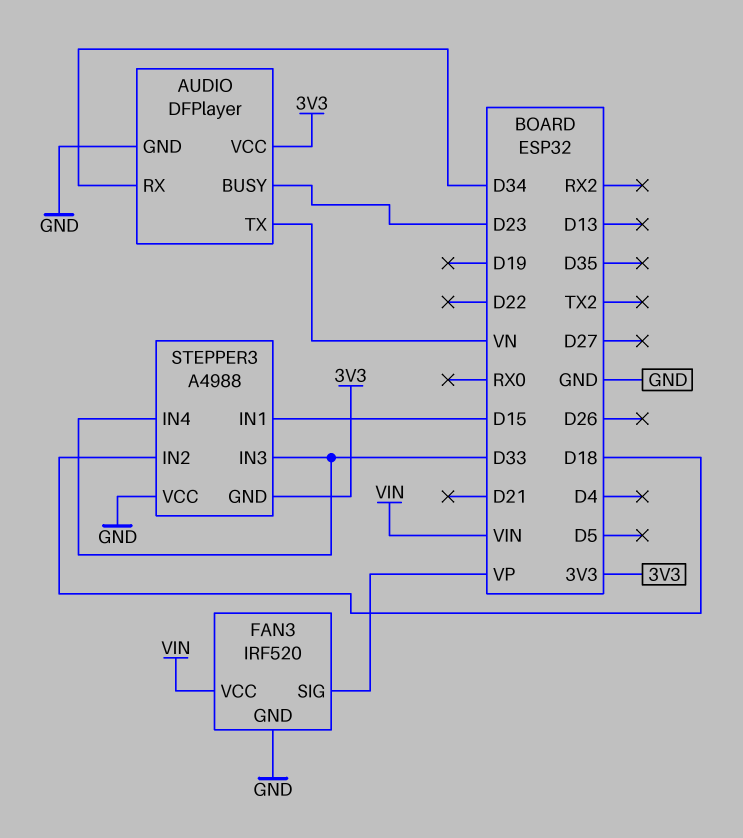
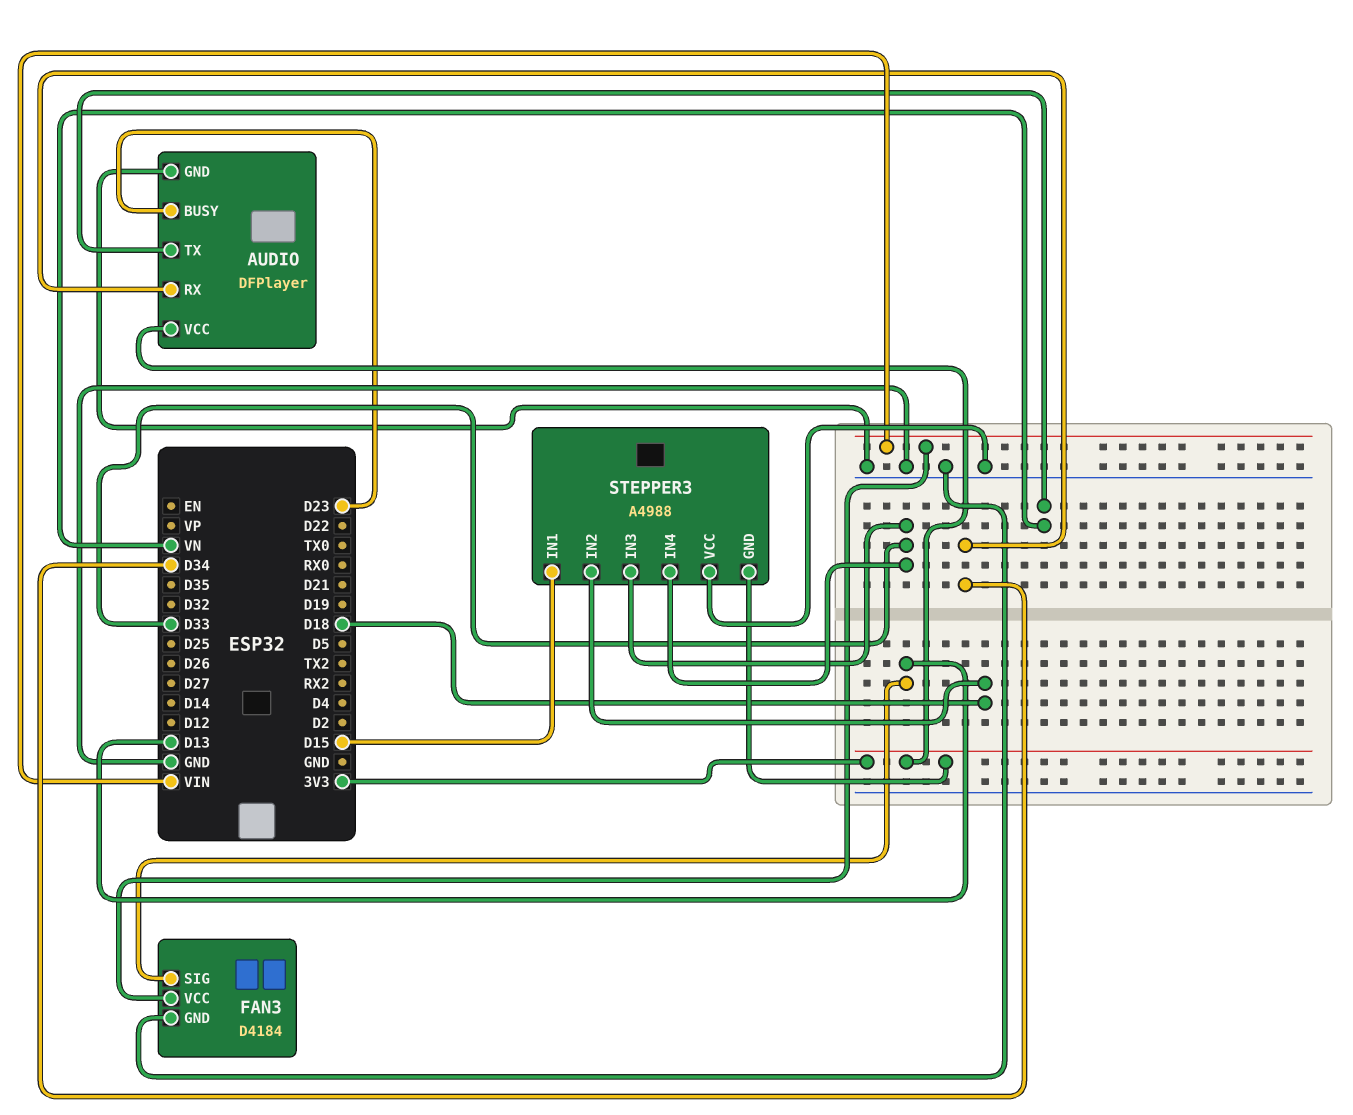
FAN3: IRF520 -> D4184
FAN3 pin SIG: VP -> D13

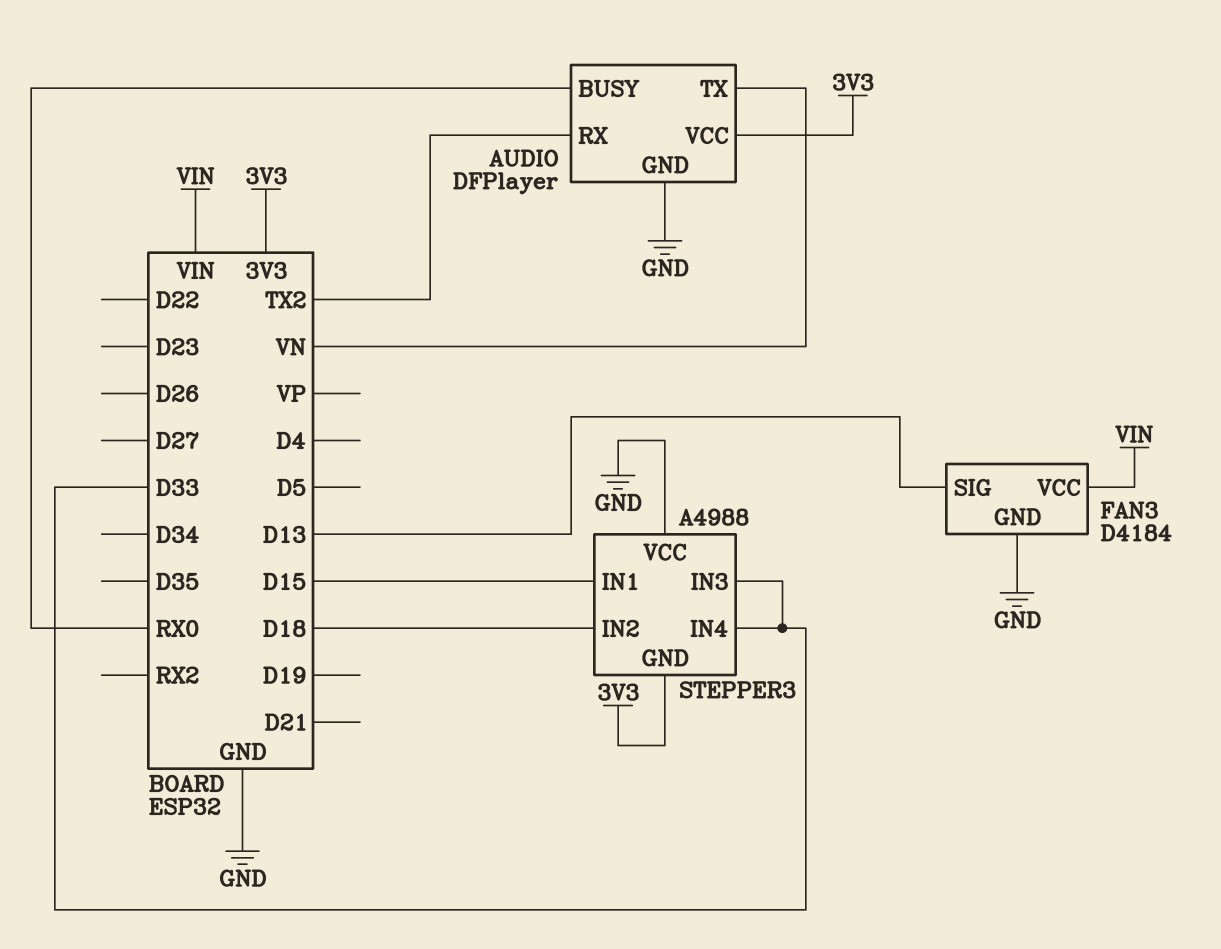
AUDIO pin BUSY: D23 -> RX0
AUDIO pin RX: D34 -> TX2

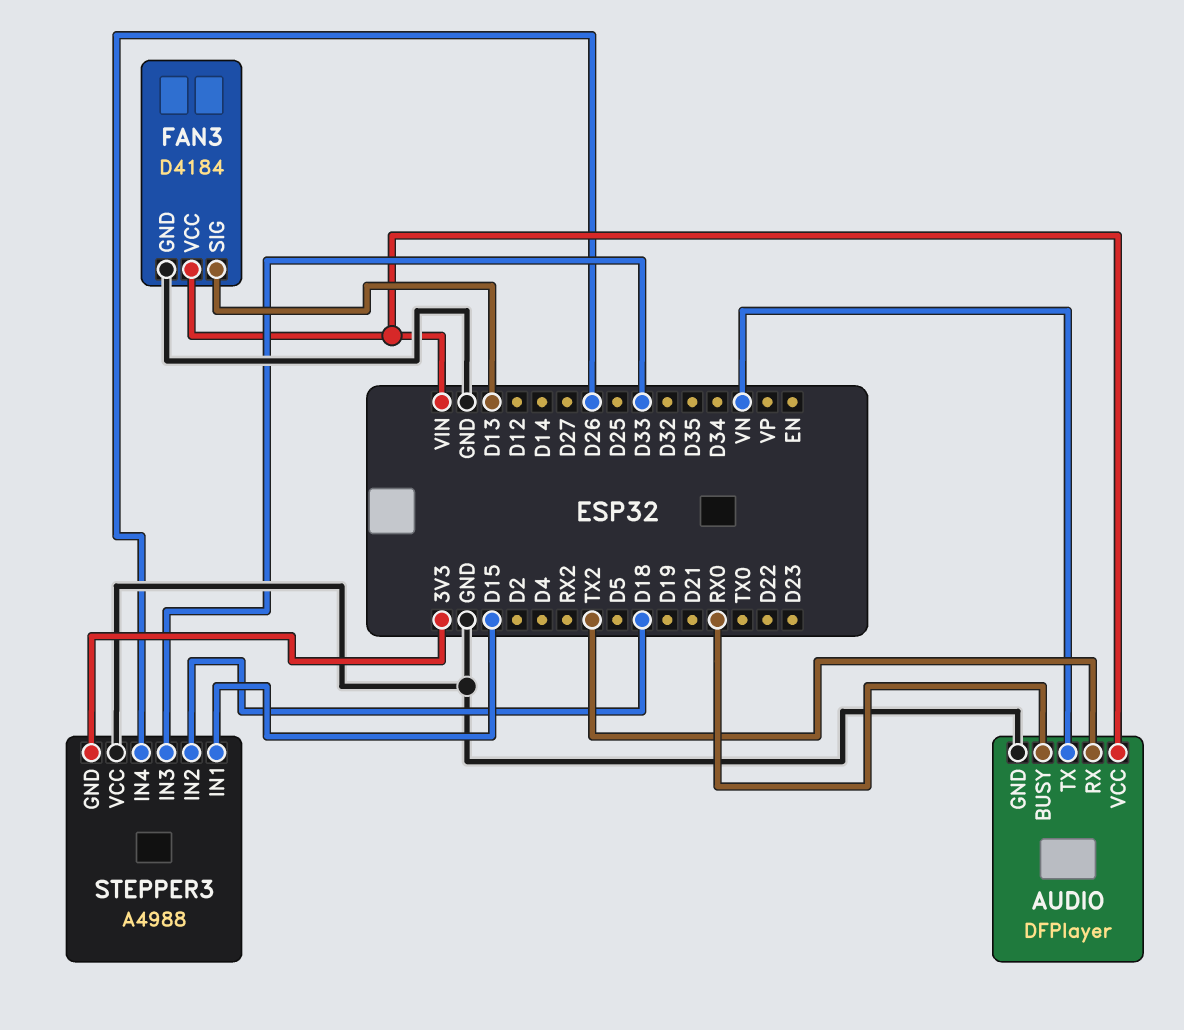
AUDIO pin VCC: 3V3 -> VIN
STEPPER3 pin IN4: D33 -> D26

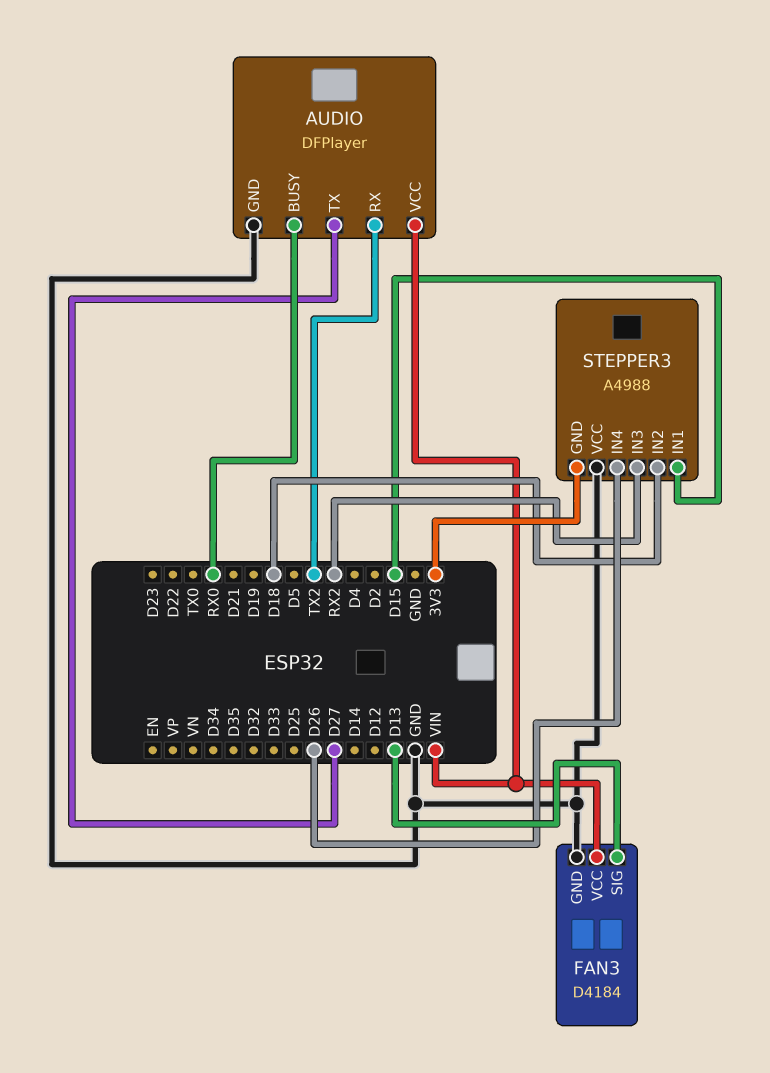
AUDIO pin TX: VN -> D27
STEPPER3 pin IN3: D33 -> RX2

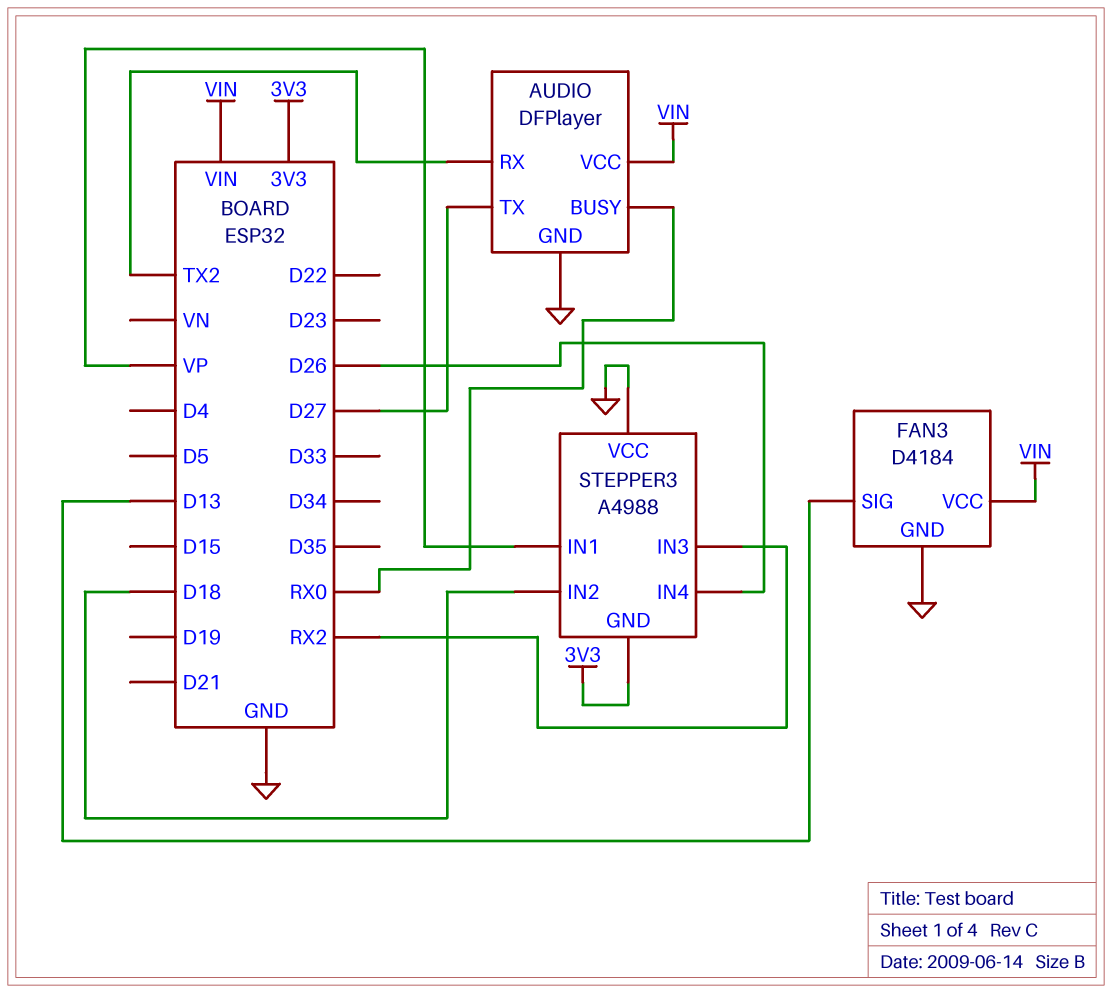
STEPPER3 pin IN1: D15 -> VP

